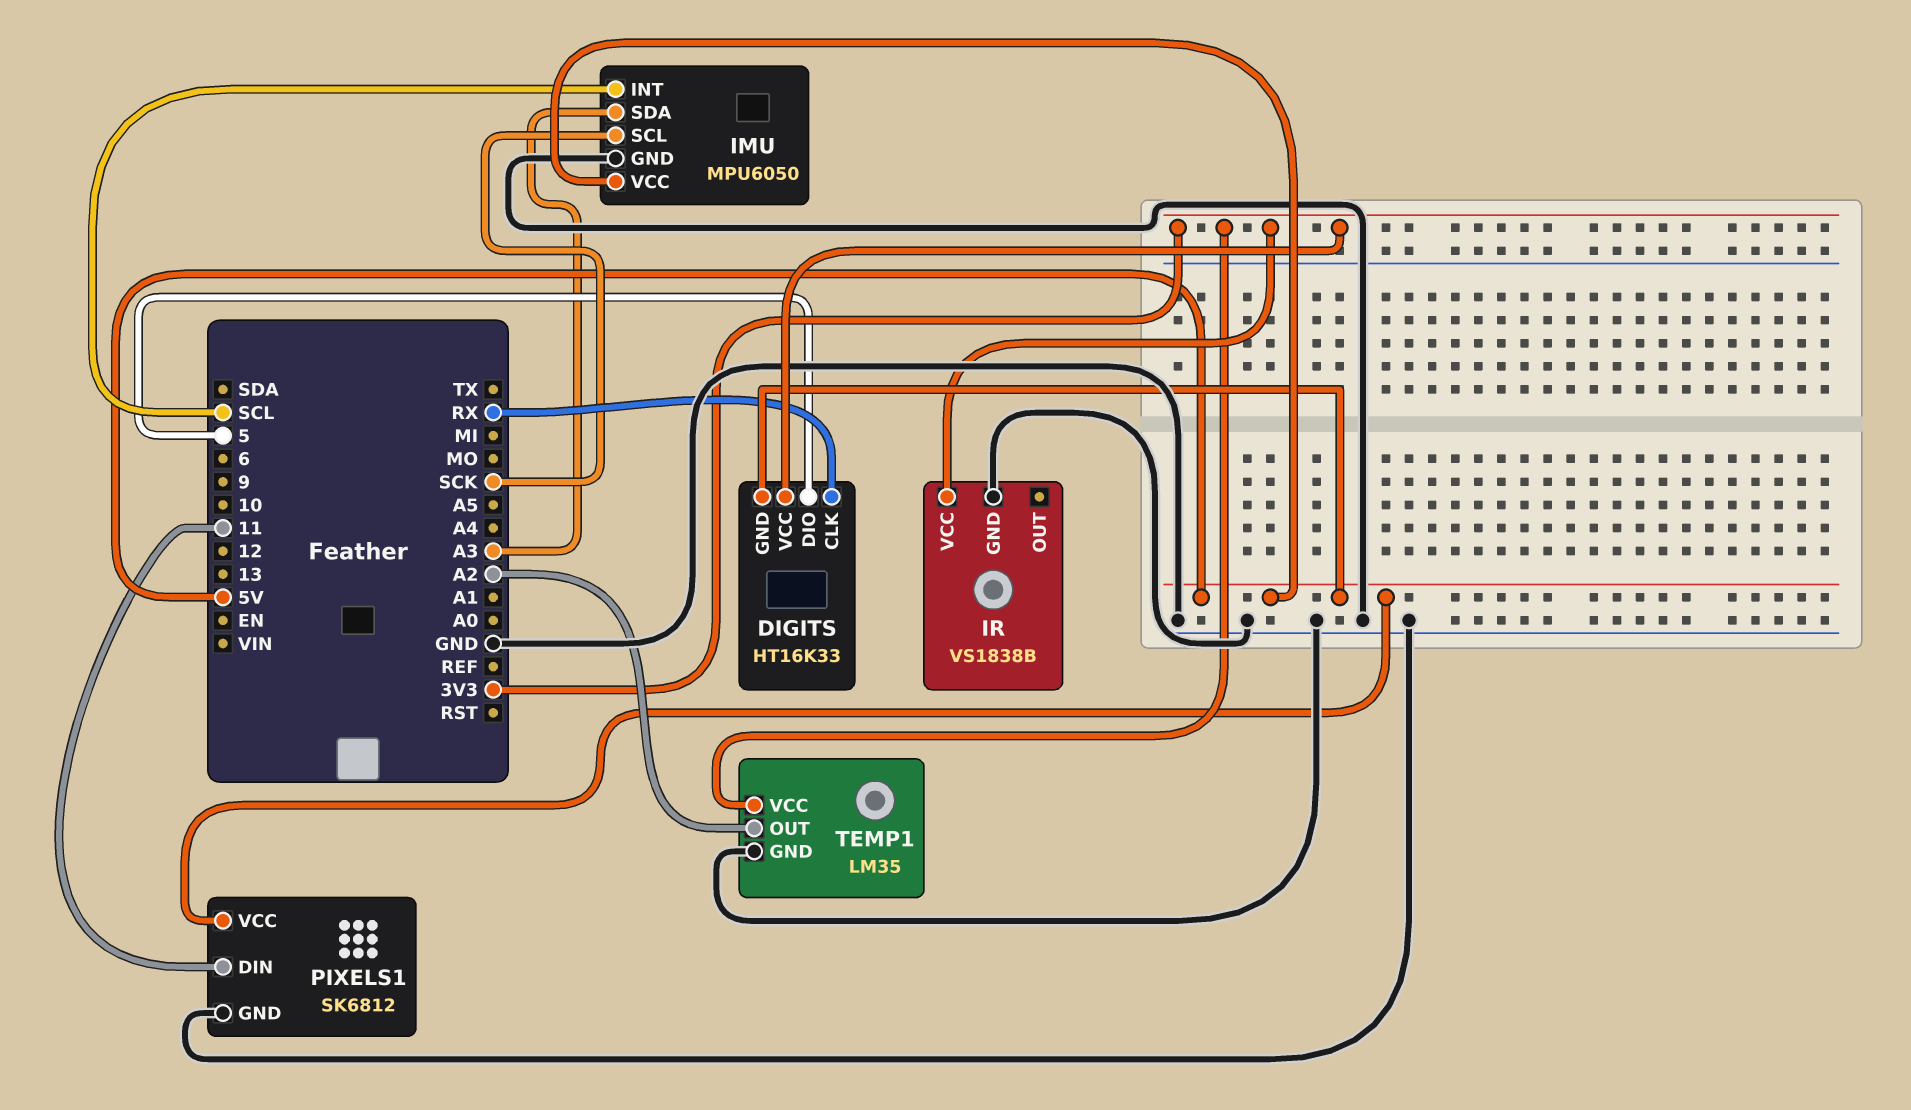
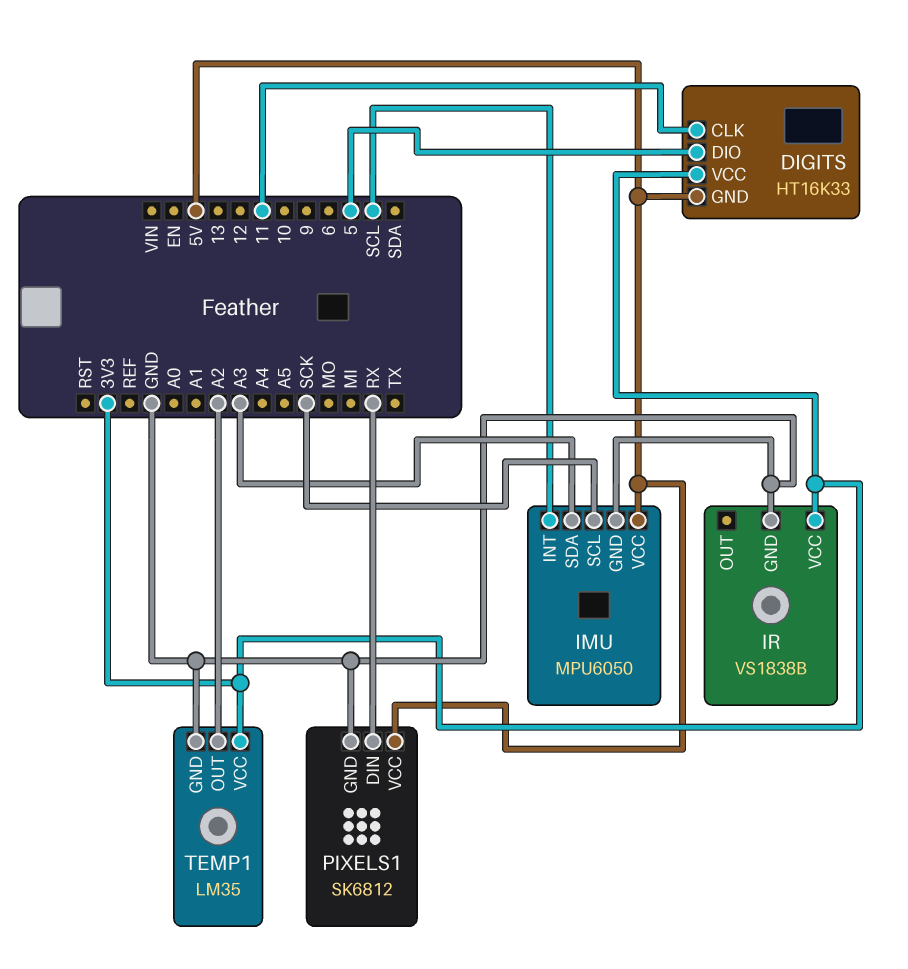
DIGITS pin CLK: RX -> 11
PIXELS1 pin DIN: 11 -> RX

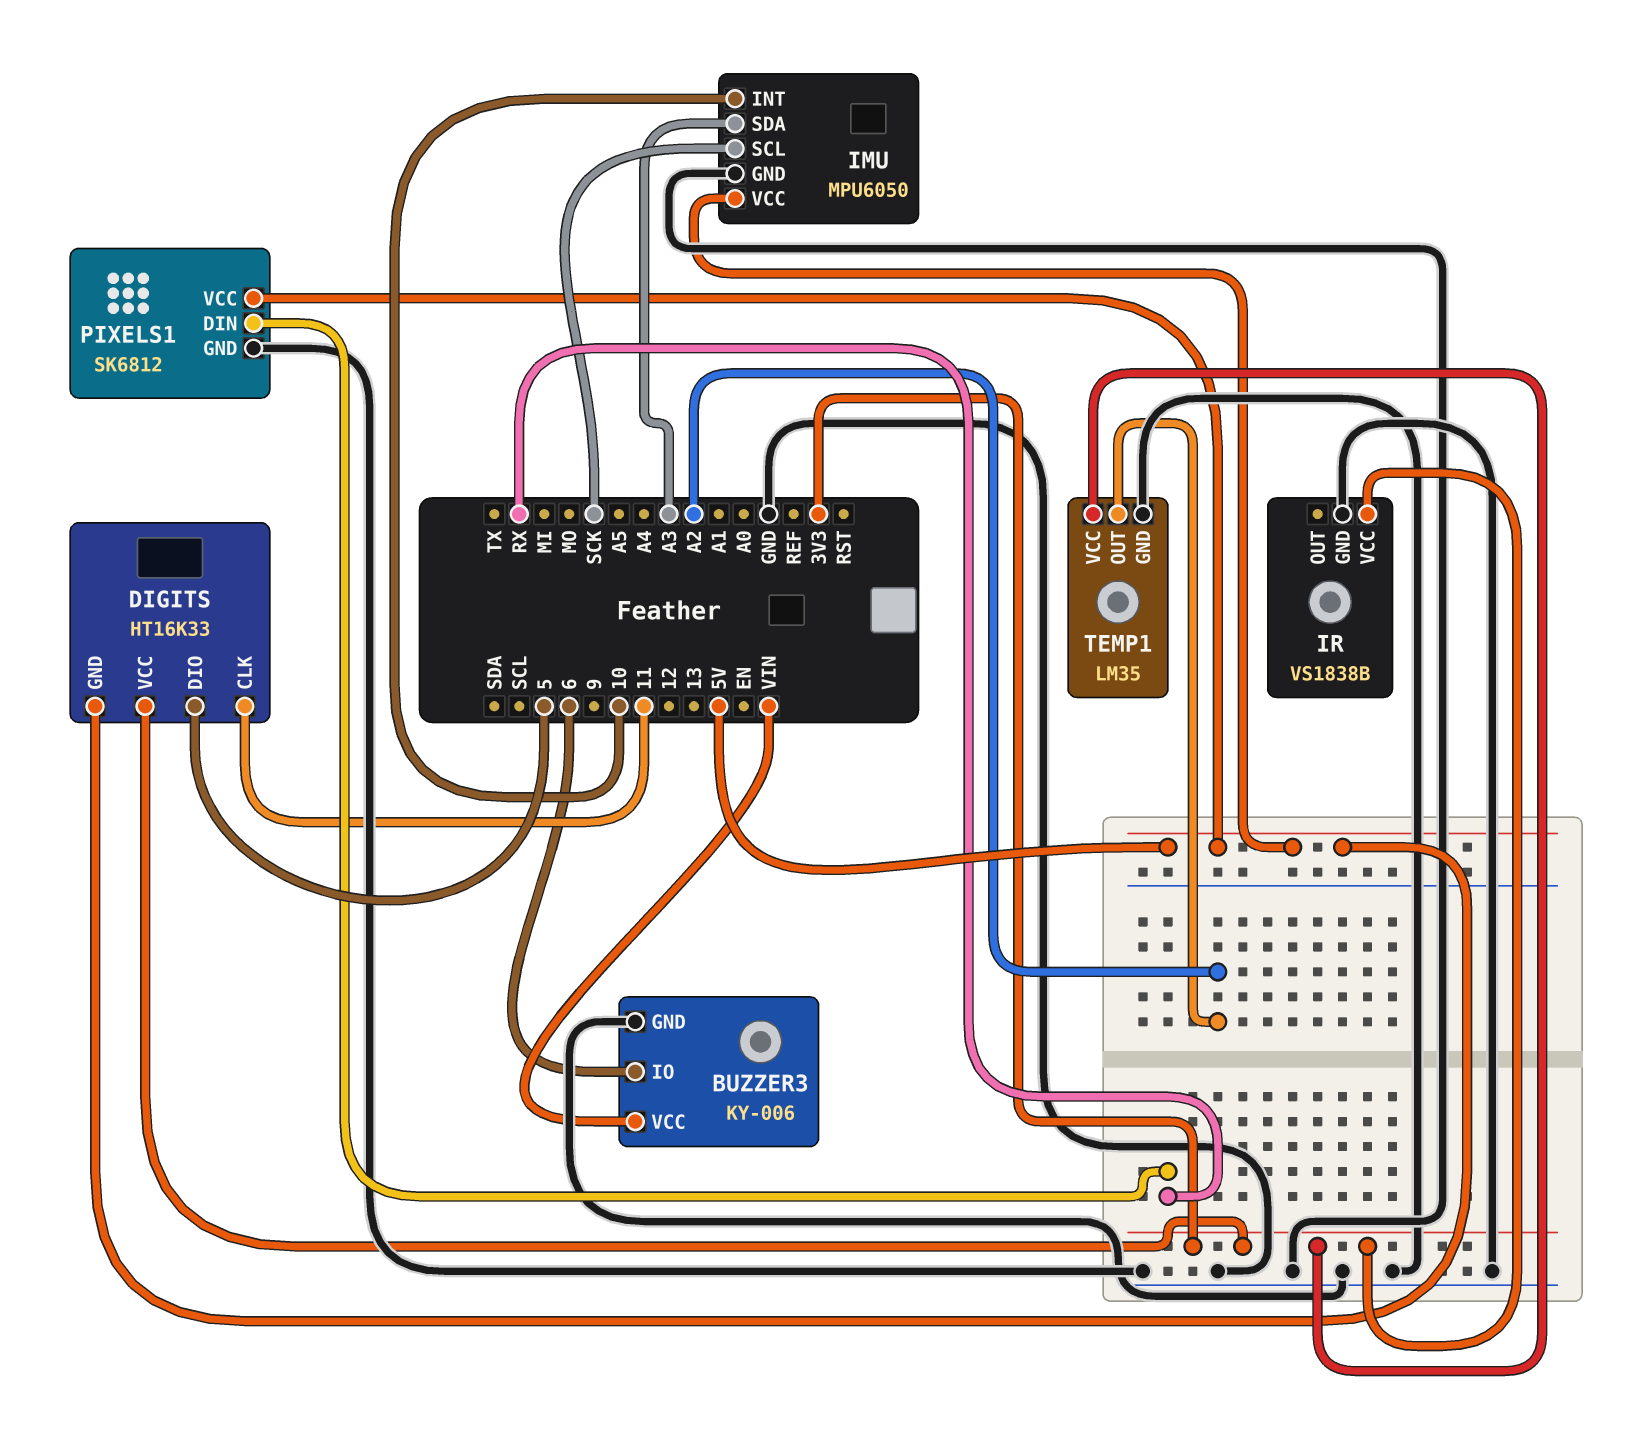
BUZZER3: none -> KY-006
BUZZER3 pin GND: none -> GND
BUZZER3 pin IO: none -> 6
BUZZER3 pin VCC: none -> VIN
IMU pin INT: SCL -> 10

